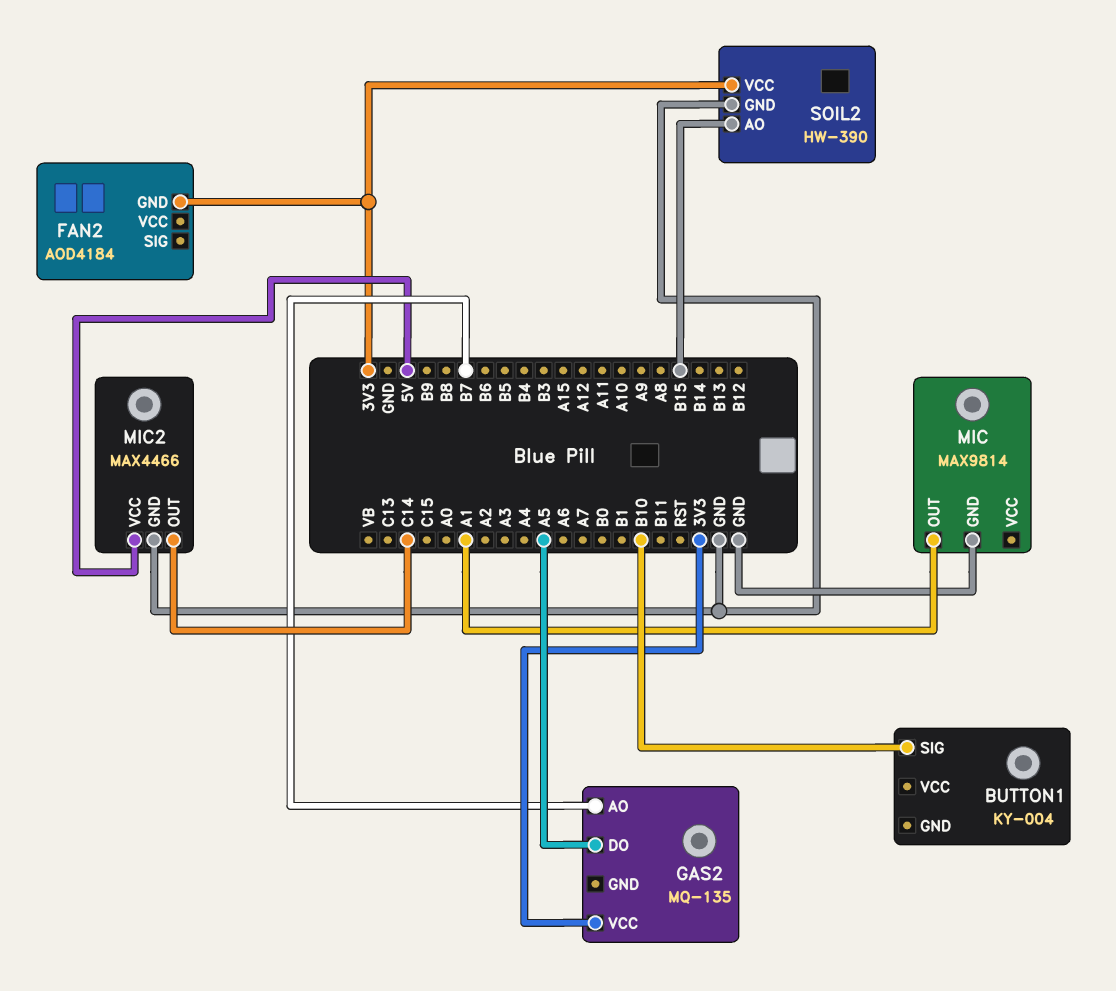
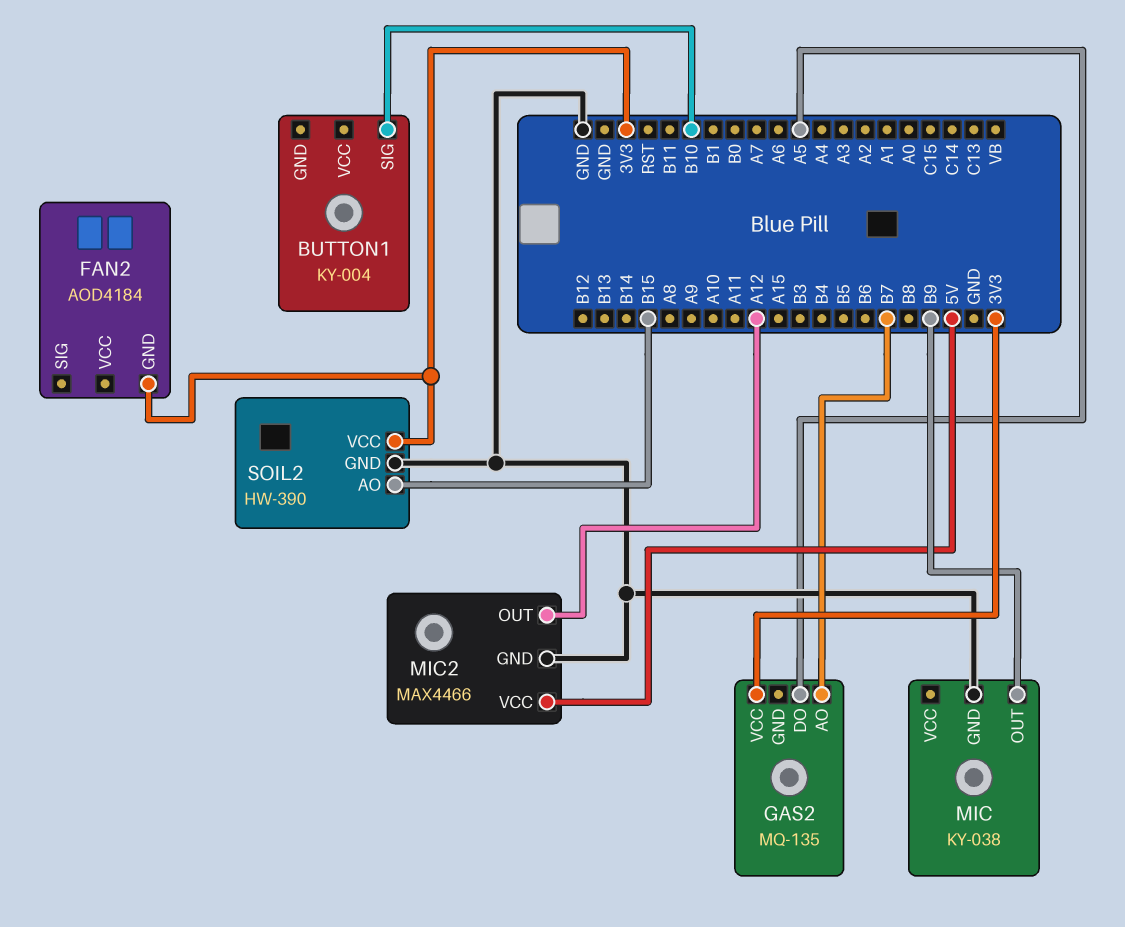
MIC: MAX9814 -> KY-038
MIC pin OUT: A1 -> B9
MIC2 pin OUT: C14 -> A12

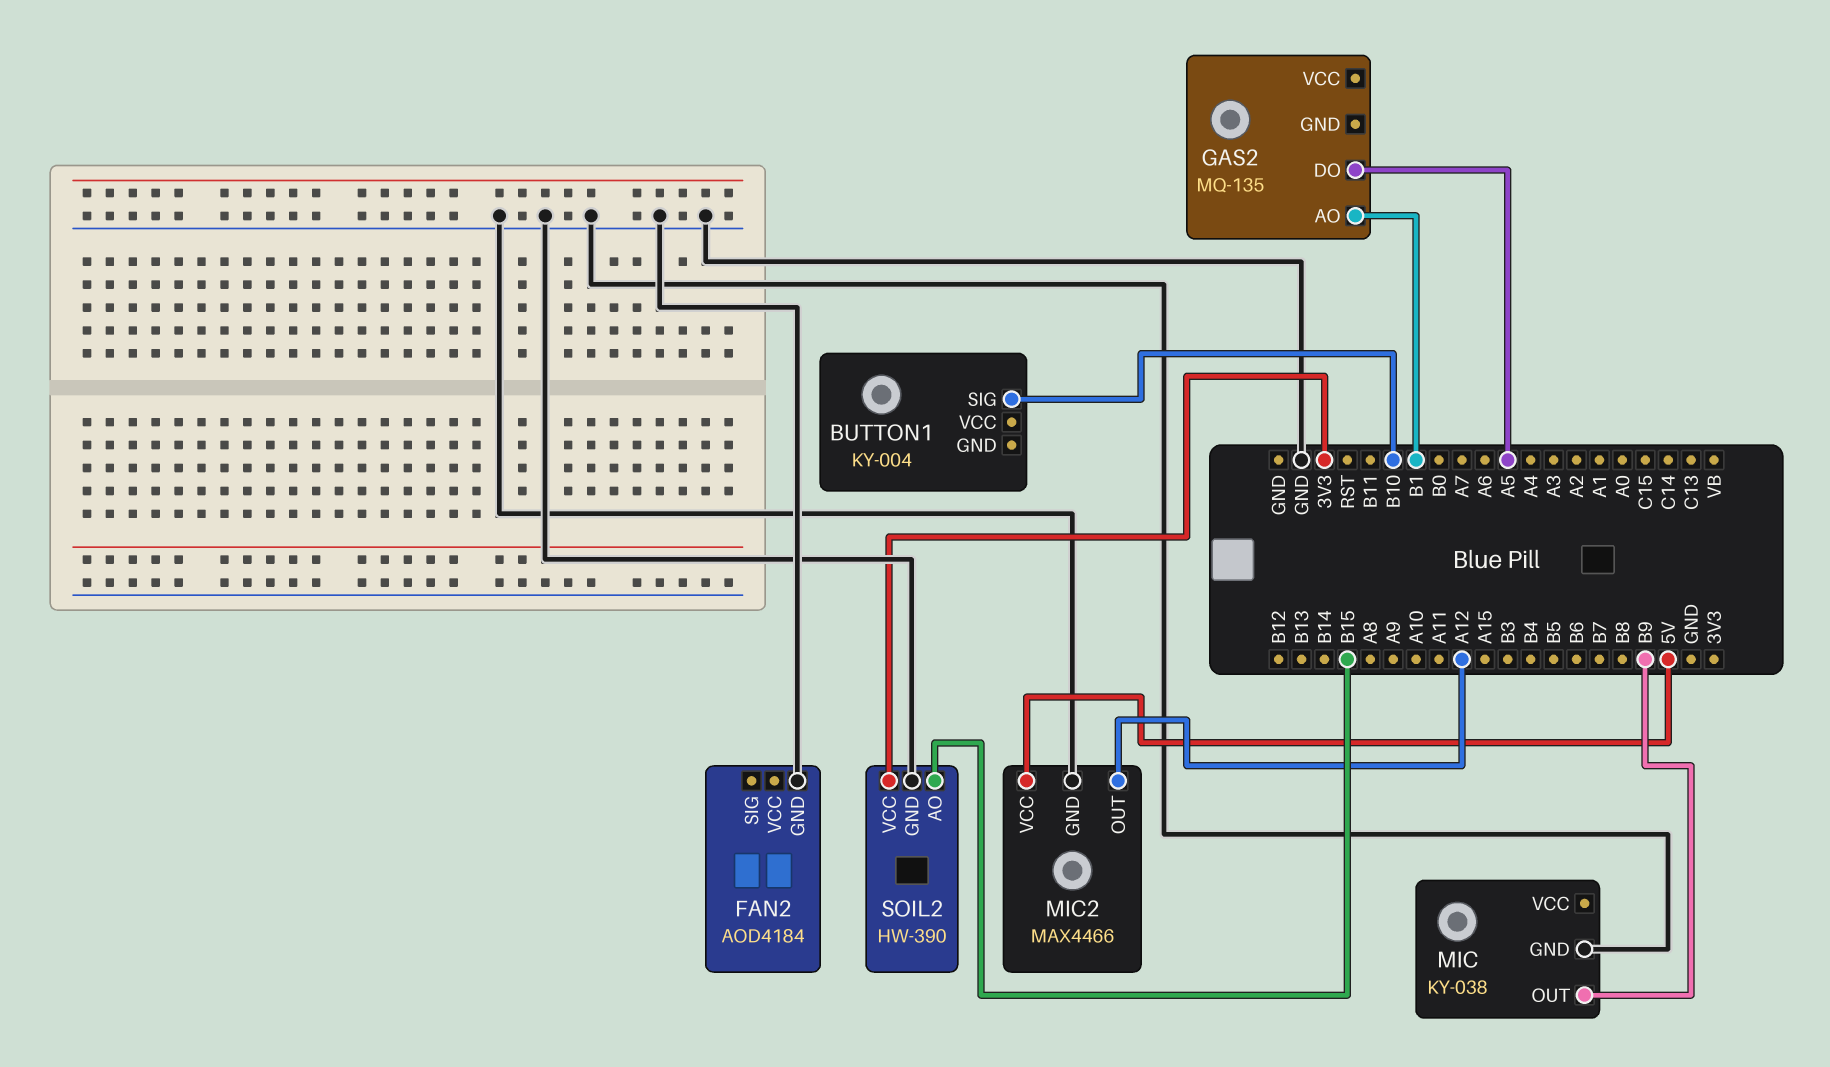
FAN2 pin GND: 3V3 -> GND
GAS2 pin AO: B7 -> B1
GAS2 pin VCC: 3V3 -> none

